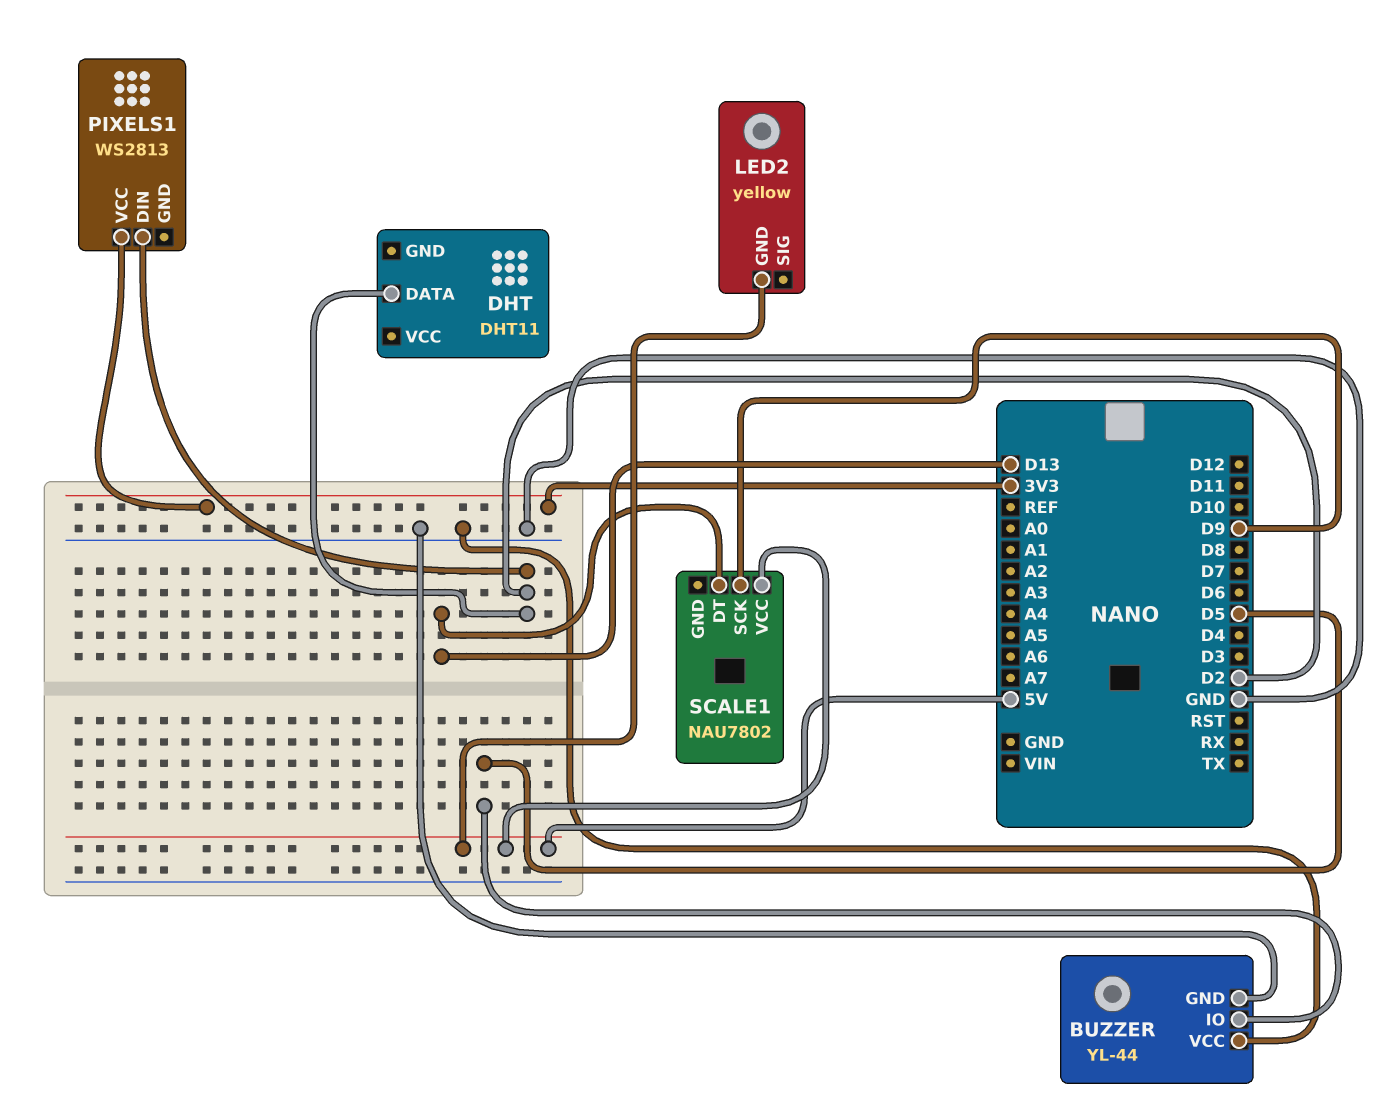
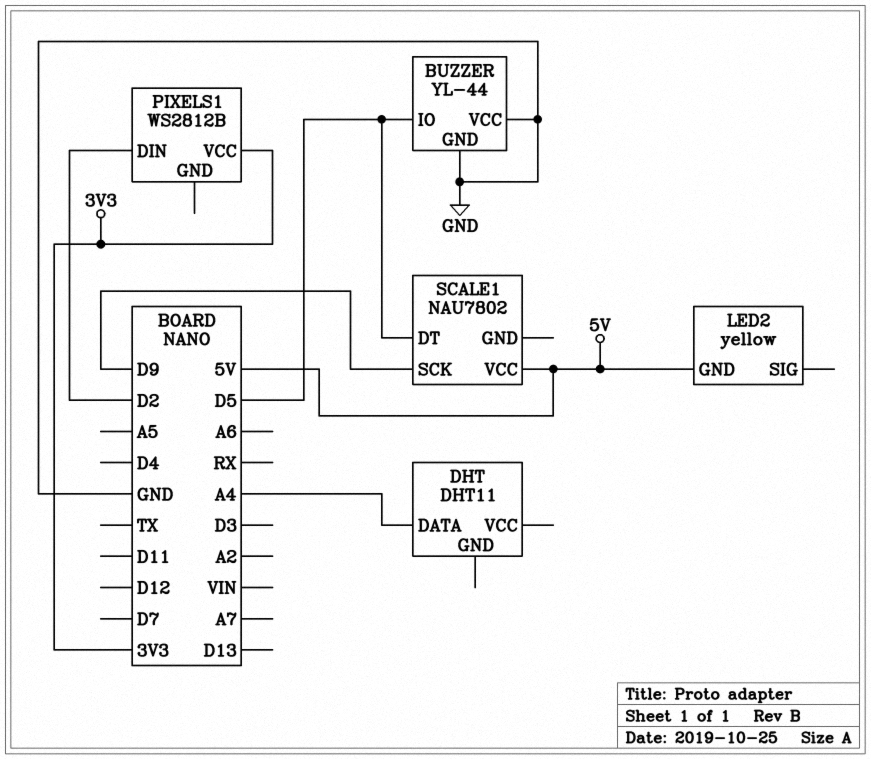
DHT pin DATA: D2 -> A4
PIXELS1: WS2813 -> WS2812B
SCALE1 pin DT: D13 -> D5

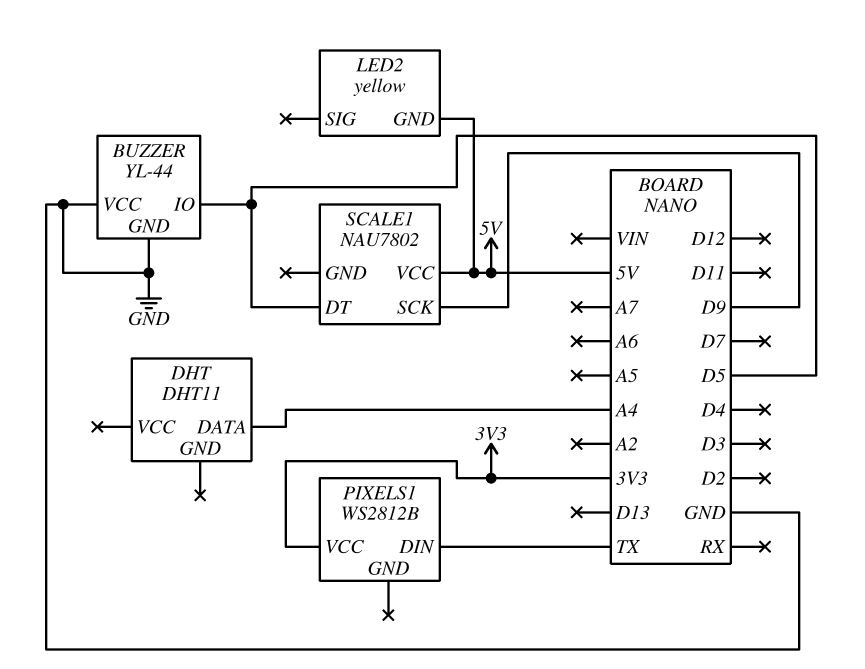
PIXELS1 pin DIN: D2 -> TX

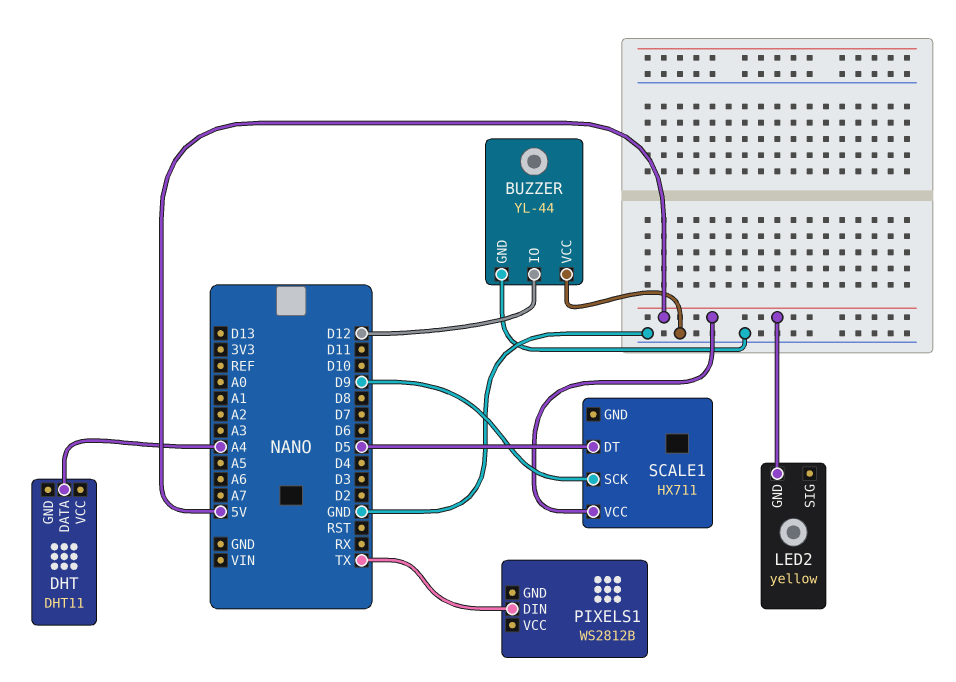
BUZZER pin IO: D5 -> D12
PIXELS1 pin VCC: 3V3 -> none
SCALE1: NAU7802 -> HX711

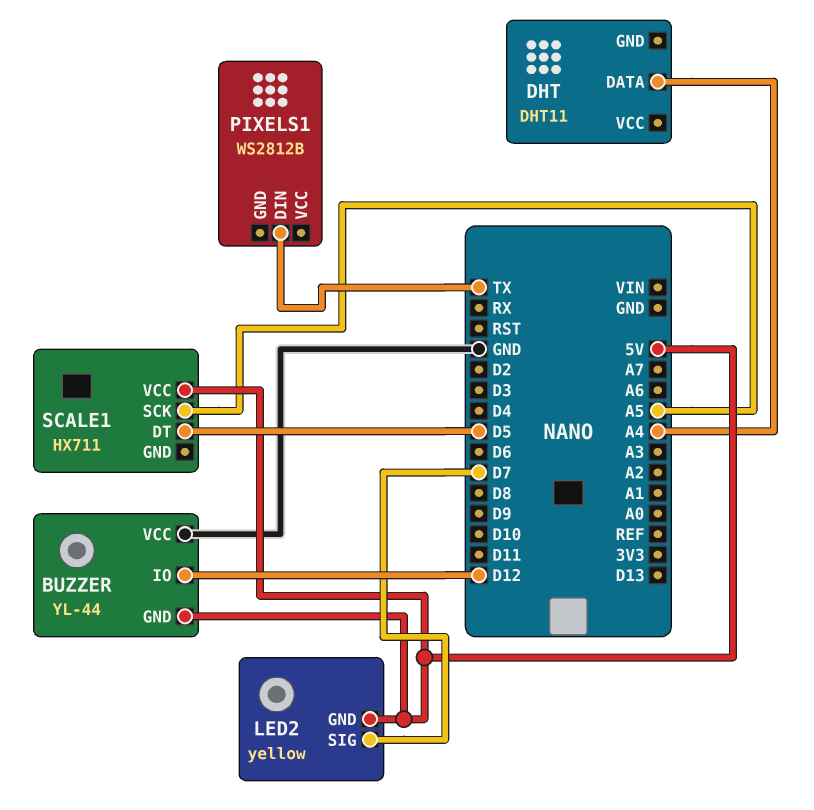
BUZZER pin GND: GND -> 5V
LED2 pin SIG: none -> D7
SCALE1 pin SCK: D9 -> A5

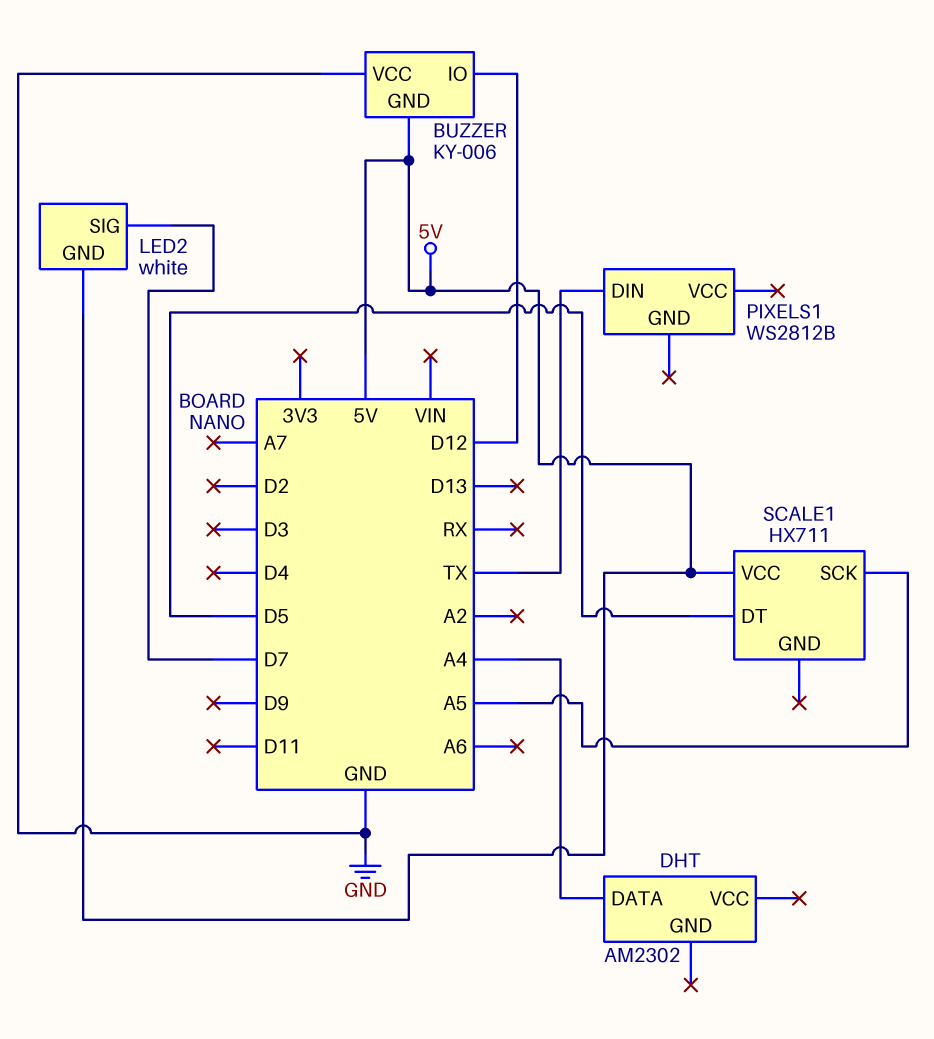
BUZZER: YL-44 -> KY-006
DHT: DHT11 -> AM2302
LED2: yellow -> white

